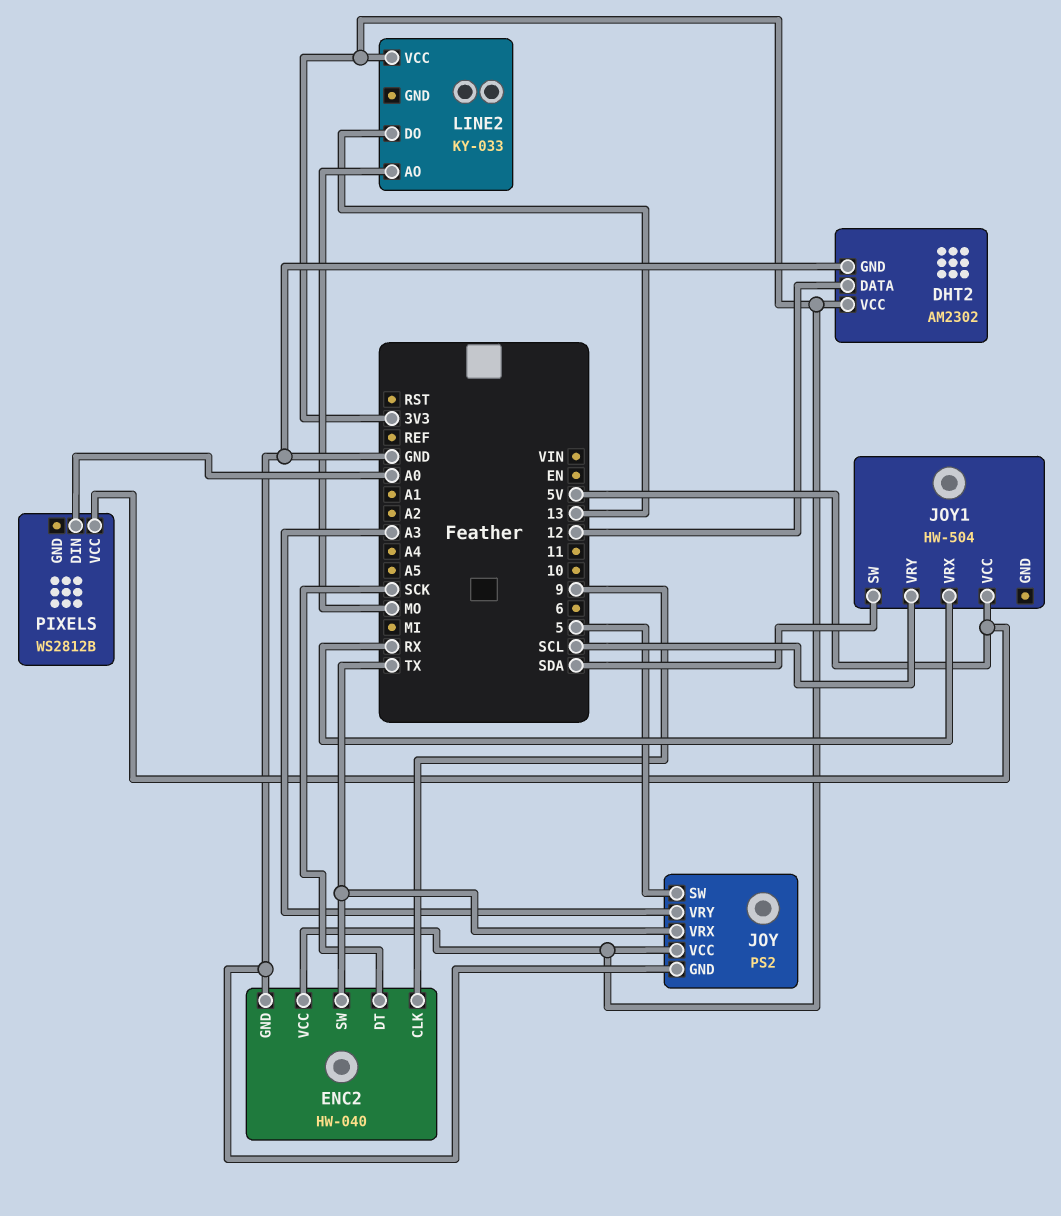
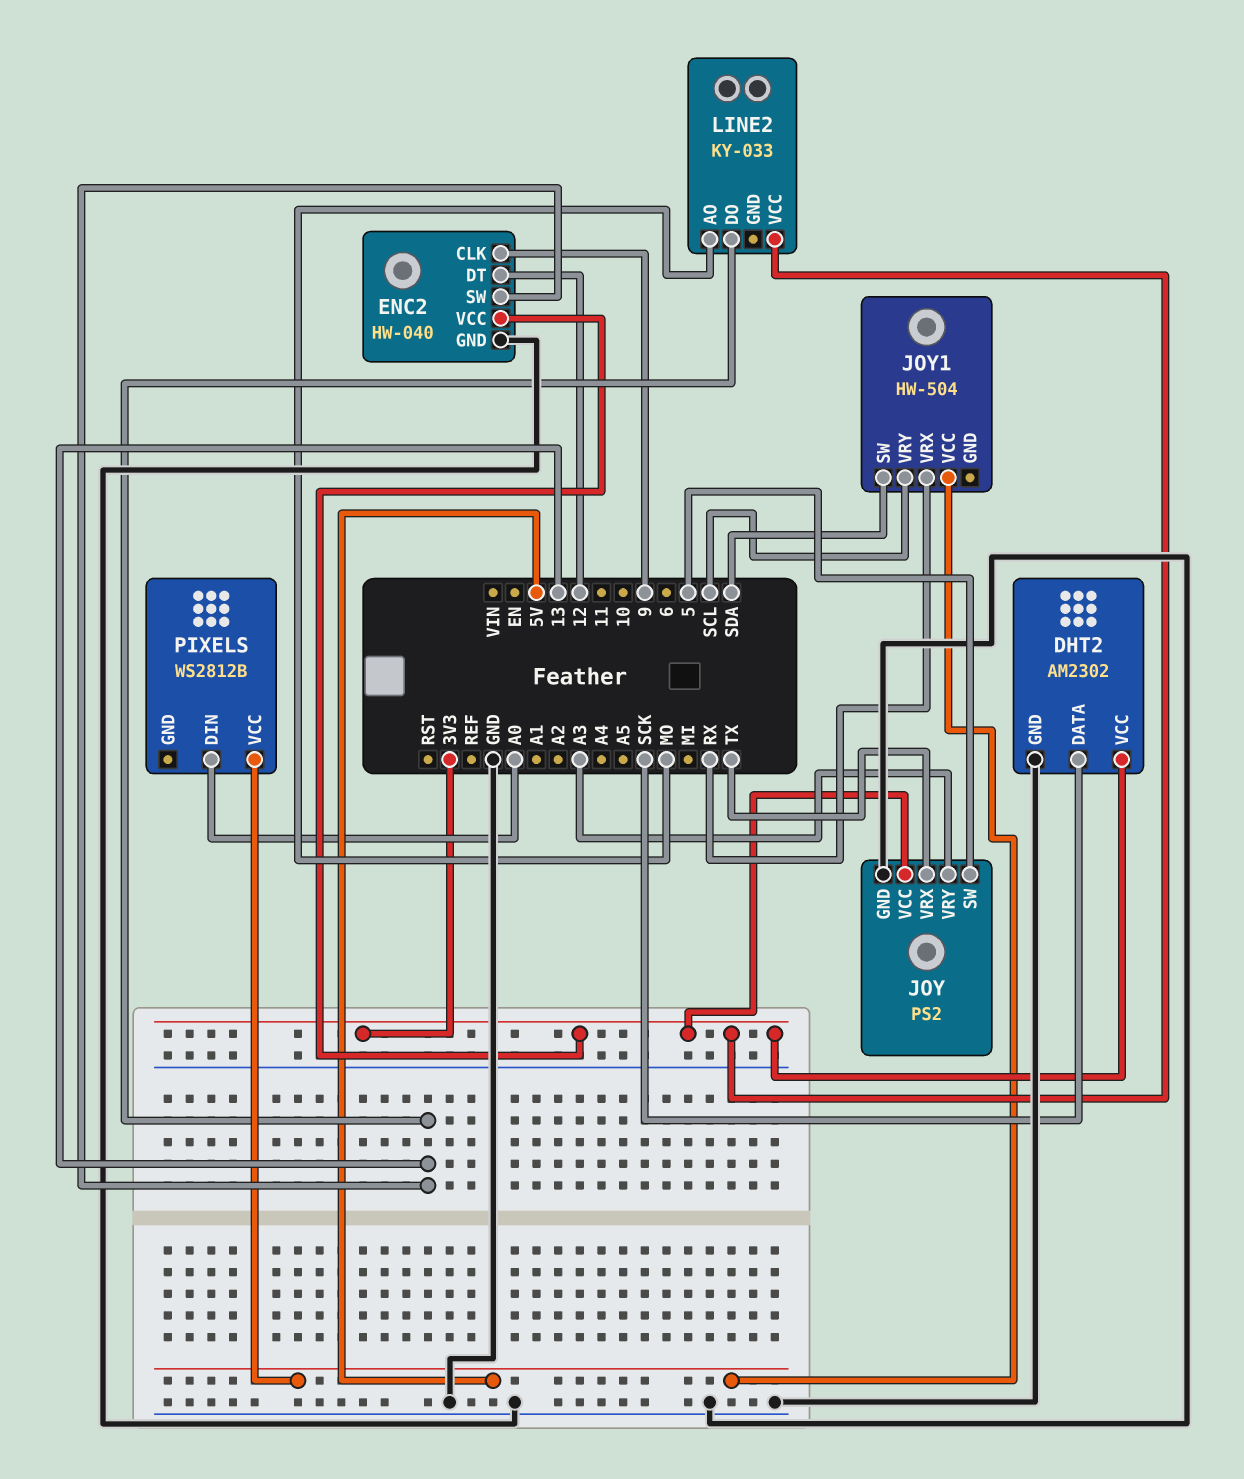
DHT2 pin DATA: 12 -> SCK
ENC2 pin DT: SCK -> 12
ENC2 pin SW: TX -> 13

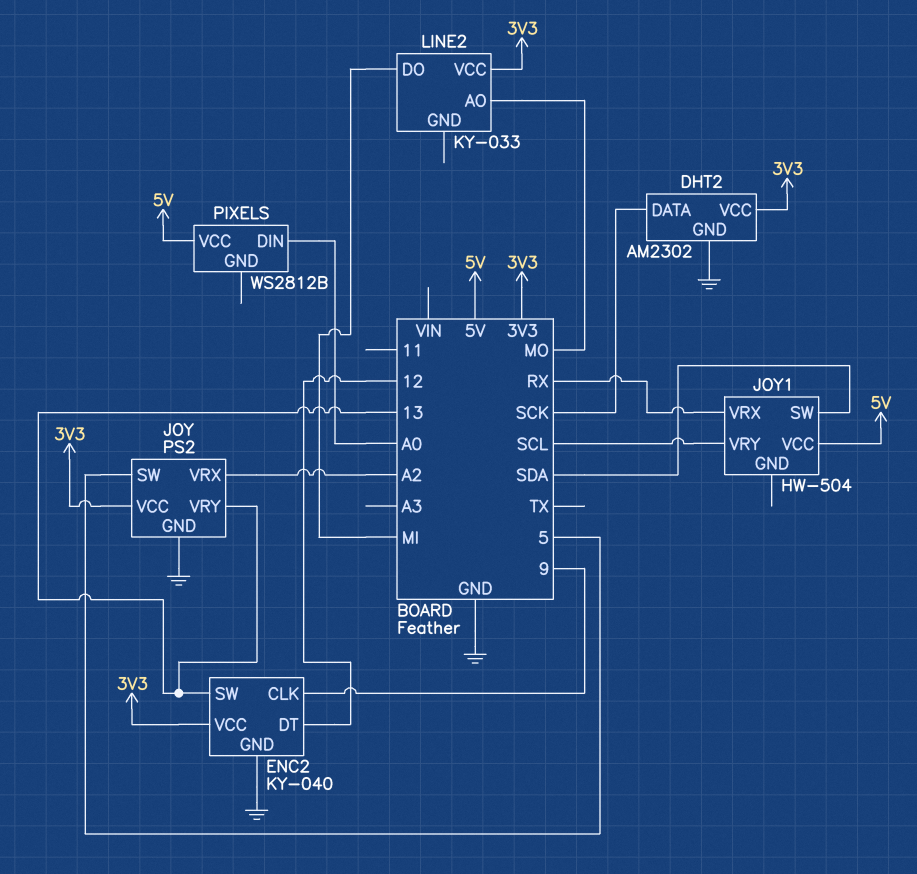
ENC2: HW-040 -> KY-040
JOY pin VRX: TX -> A2
JOY pin VRY: A3 -> 13
LINE2 pin DO: 13 -> MI

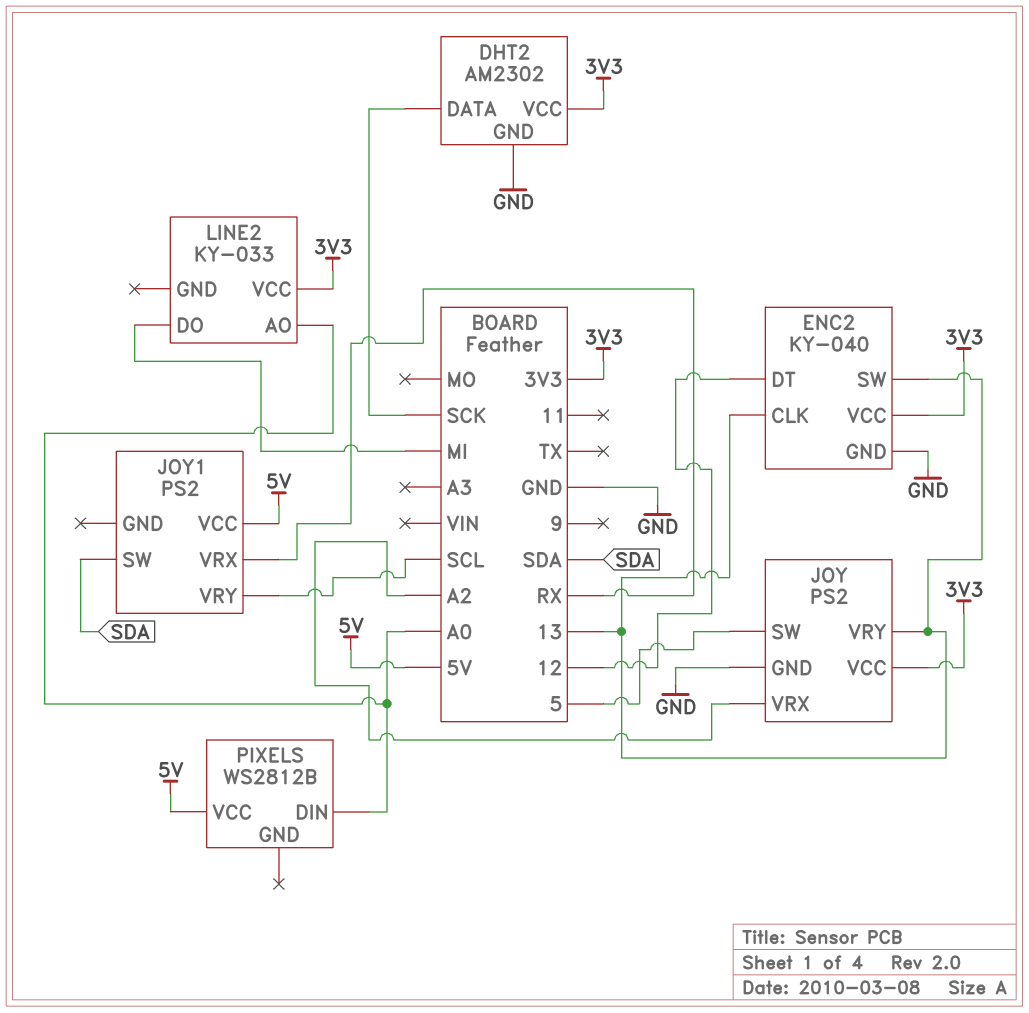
ENC2 pin CLK: 9 -> 13
JOY1: HW-504 -> PS2
LINE2 pin AO: MO -> A0

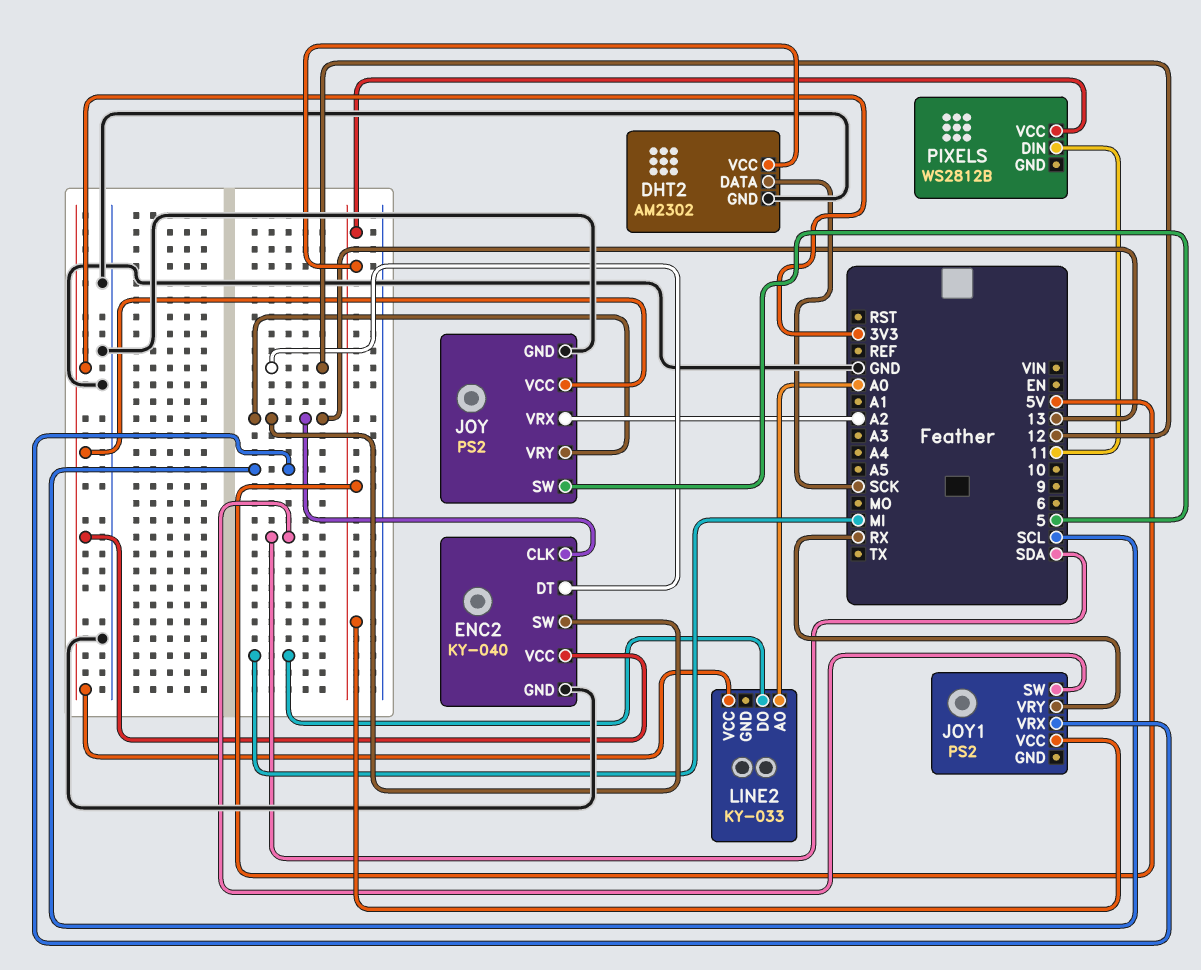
DHT2 pin VCC: 3V3 -> 5V
JOY1 pin VRX: RX -> SCL
JOY1 pin VRY: SCL -> RX
PIXELS pin DIN: A0 -> 11

